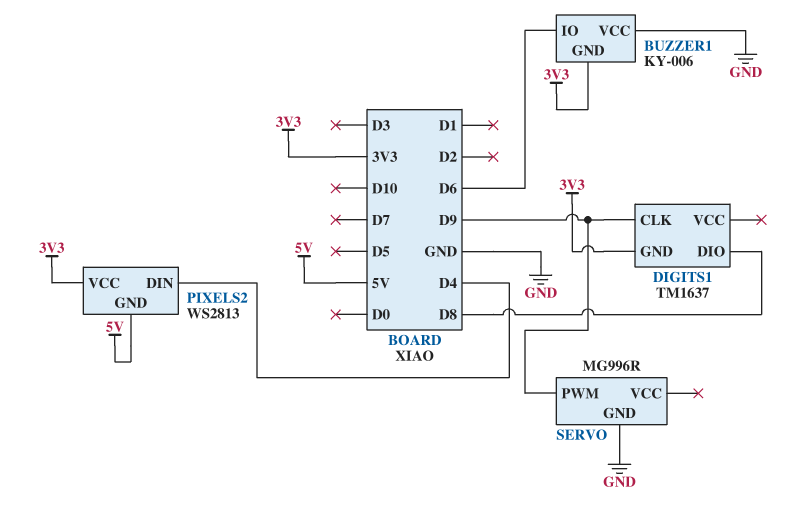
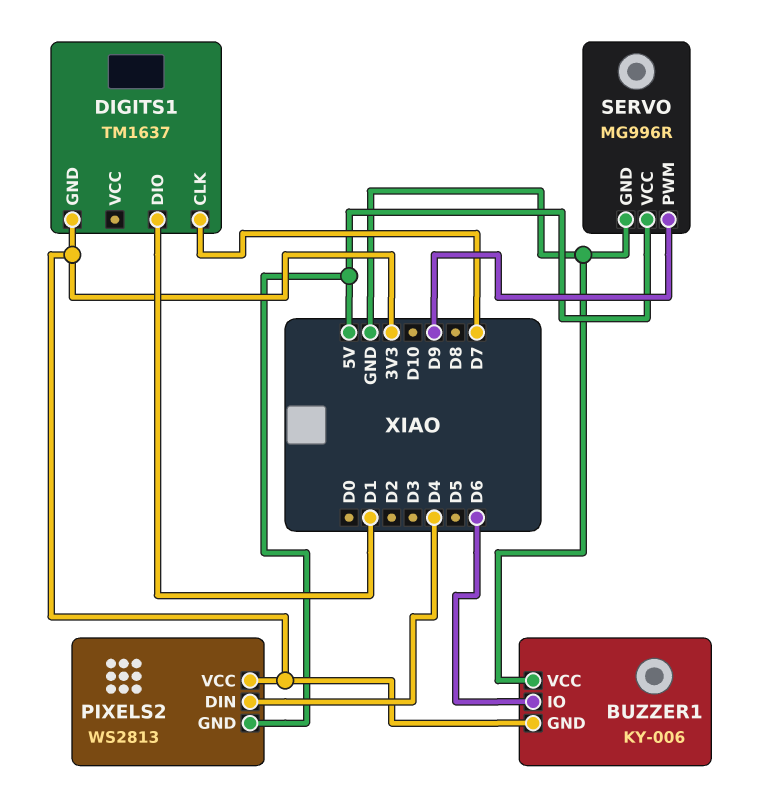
DIGITS1 pin CLK: D9 -> D7
DIGITS1 pin DIO: D8 -> D1
SERVO pin VCC: none -> 5V

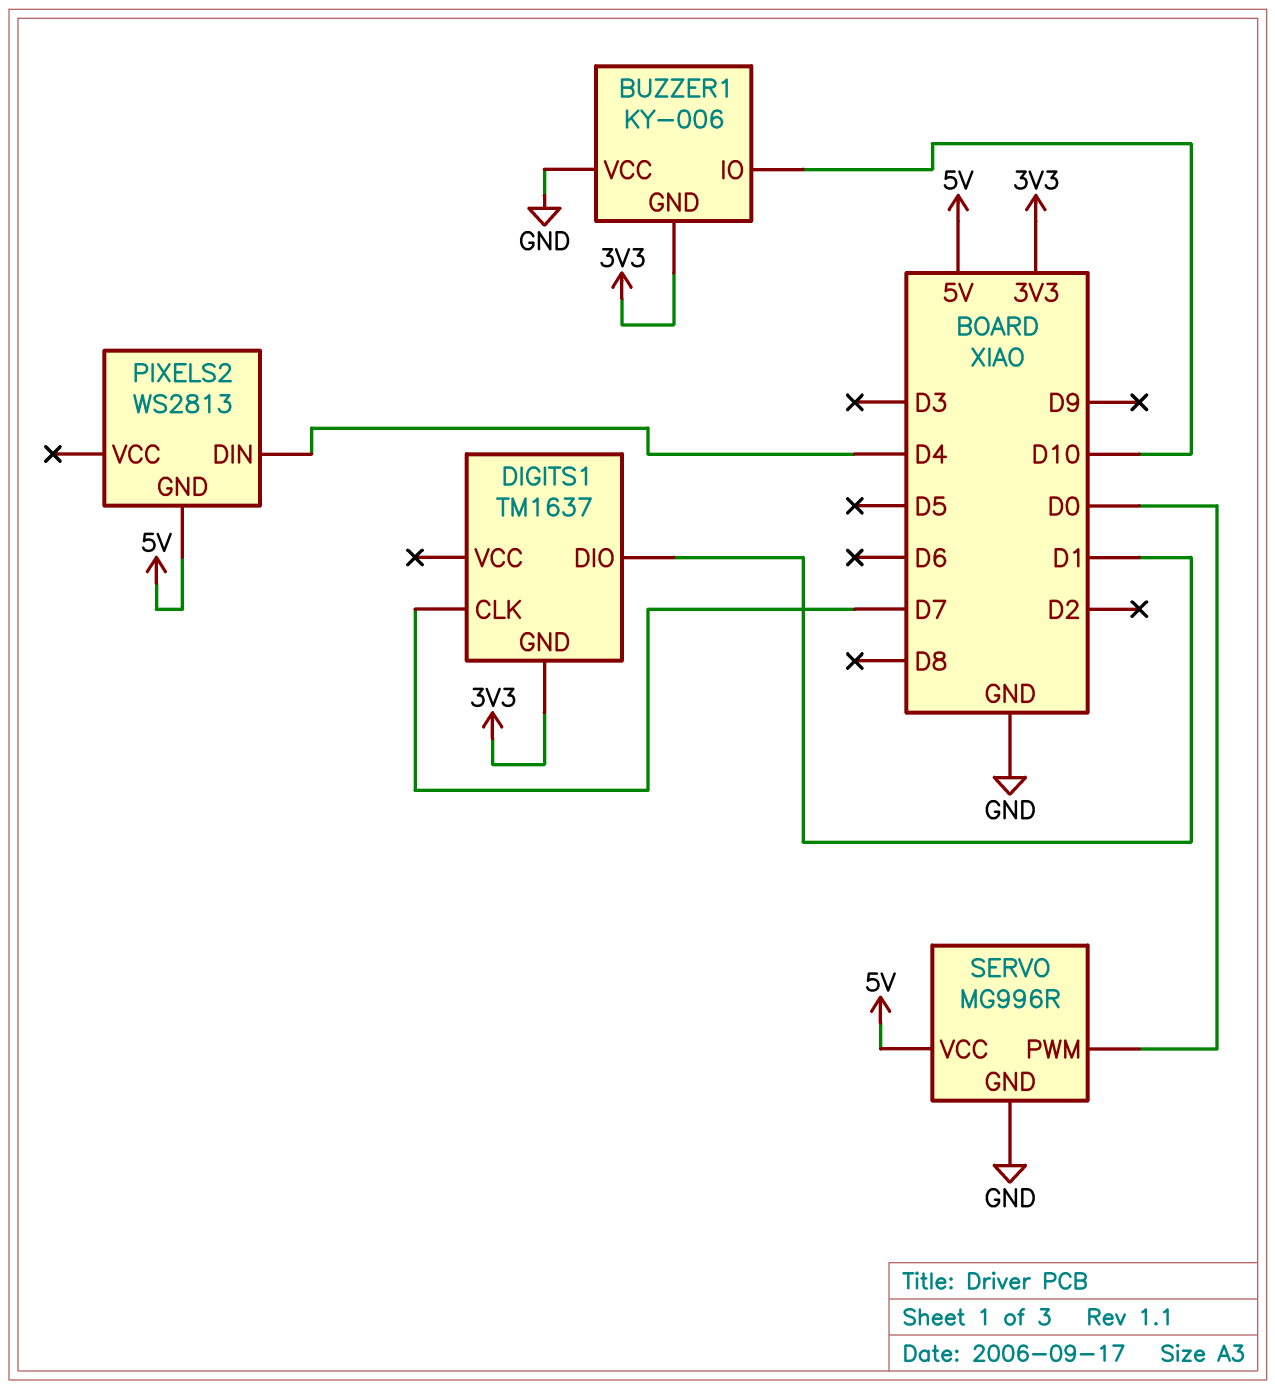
BUZZER1 pin IO: D6 -> D10
PIXELS2 pin VCC: 3V3 -> none
SERVO pin PWM: D9 -> D0

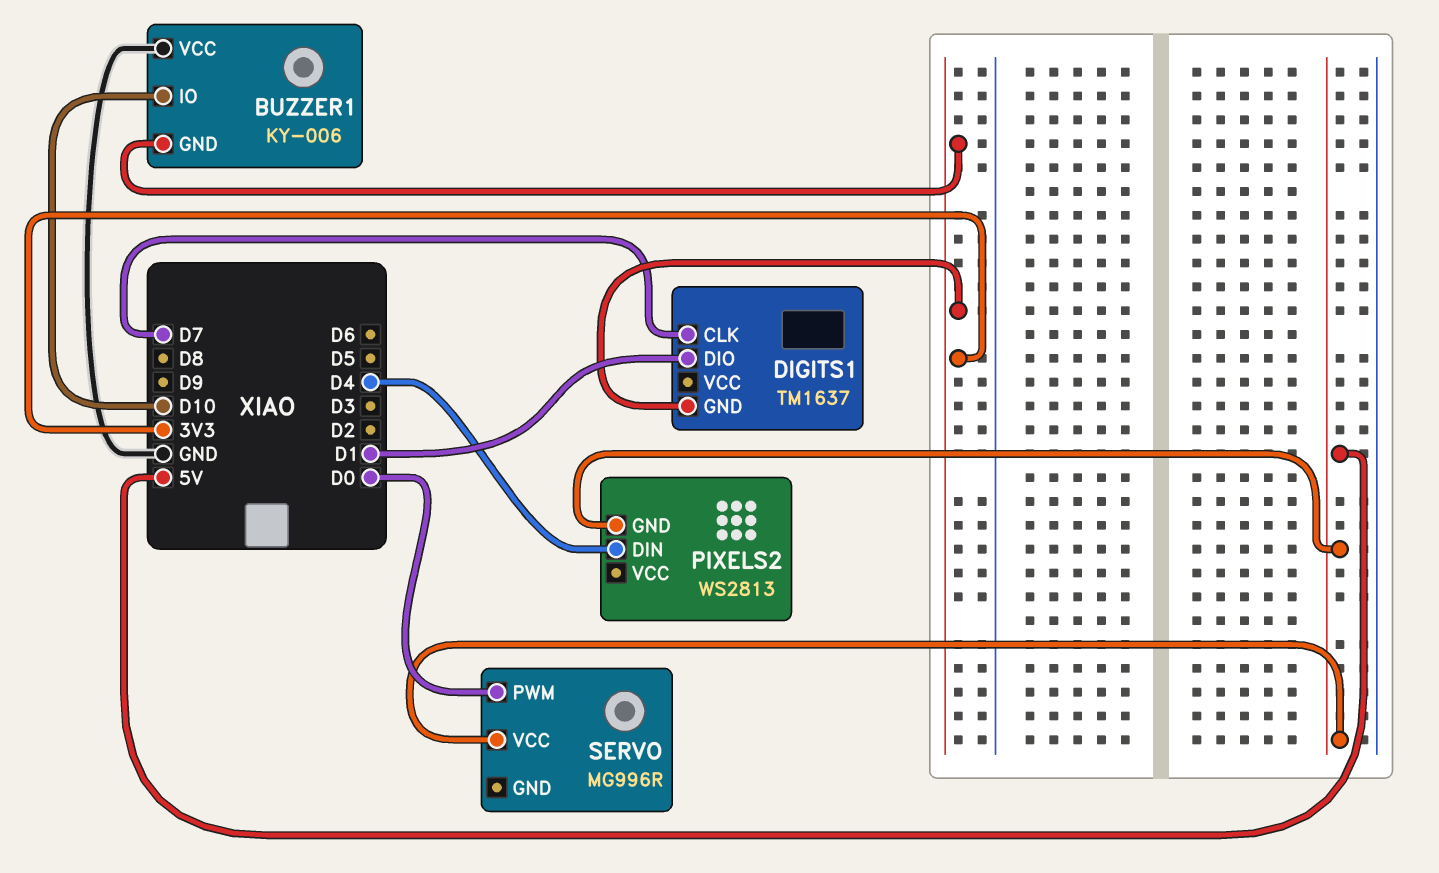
SERVO pin GND: GND -> none

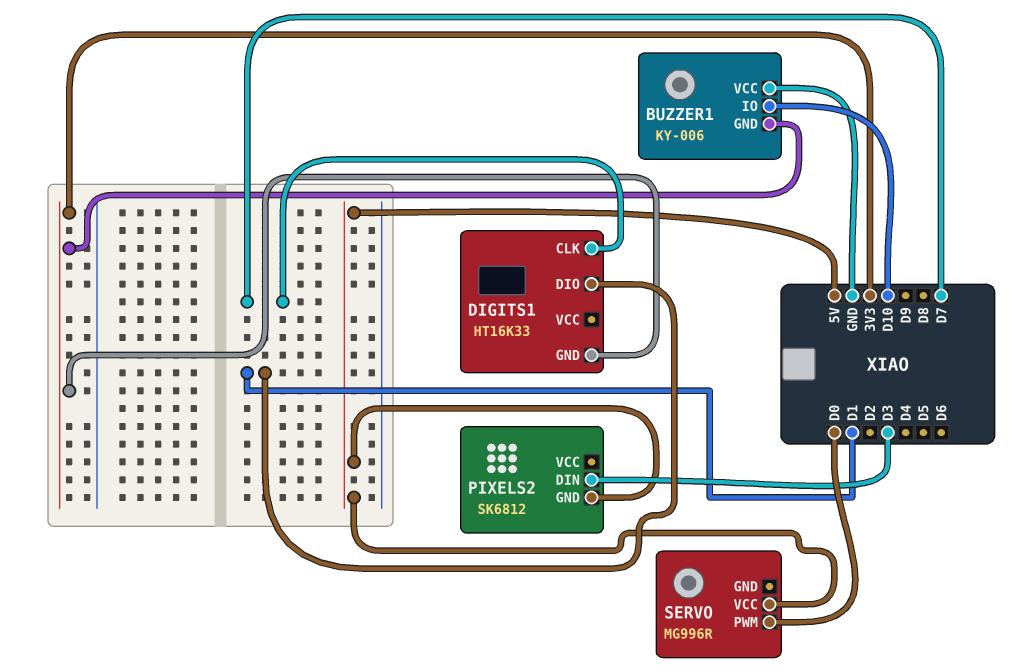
DIGITS1: TM1637 -> HT16K33
PIXELS2: WS2813 -> SK6812
PIXELS2 pin DIN: D4 -> D3

